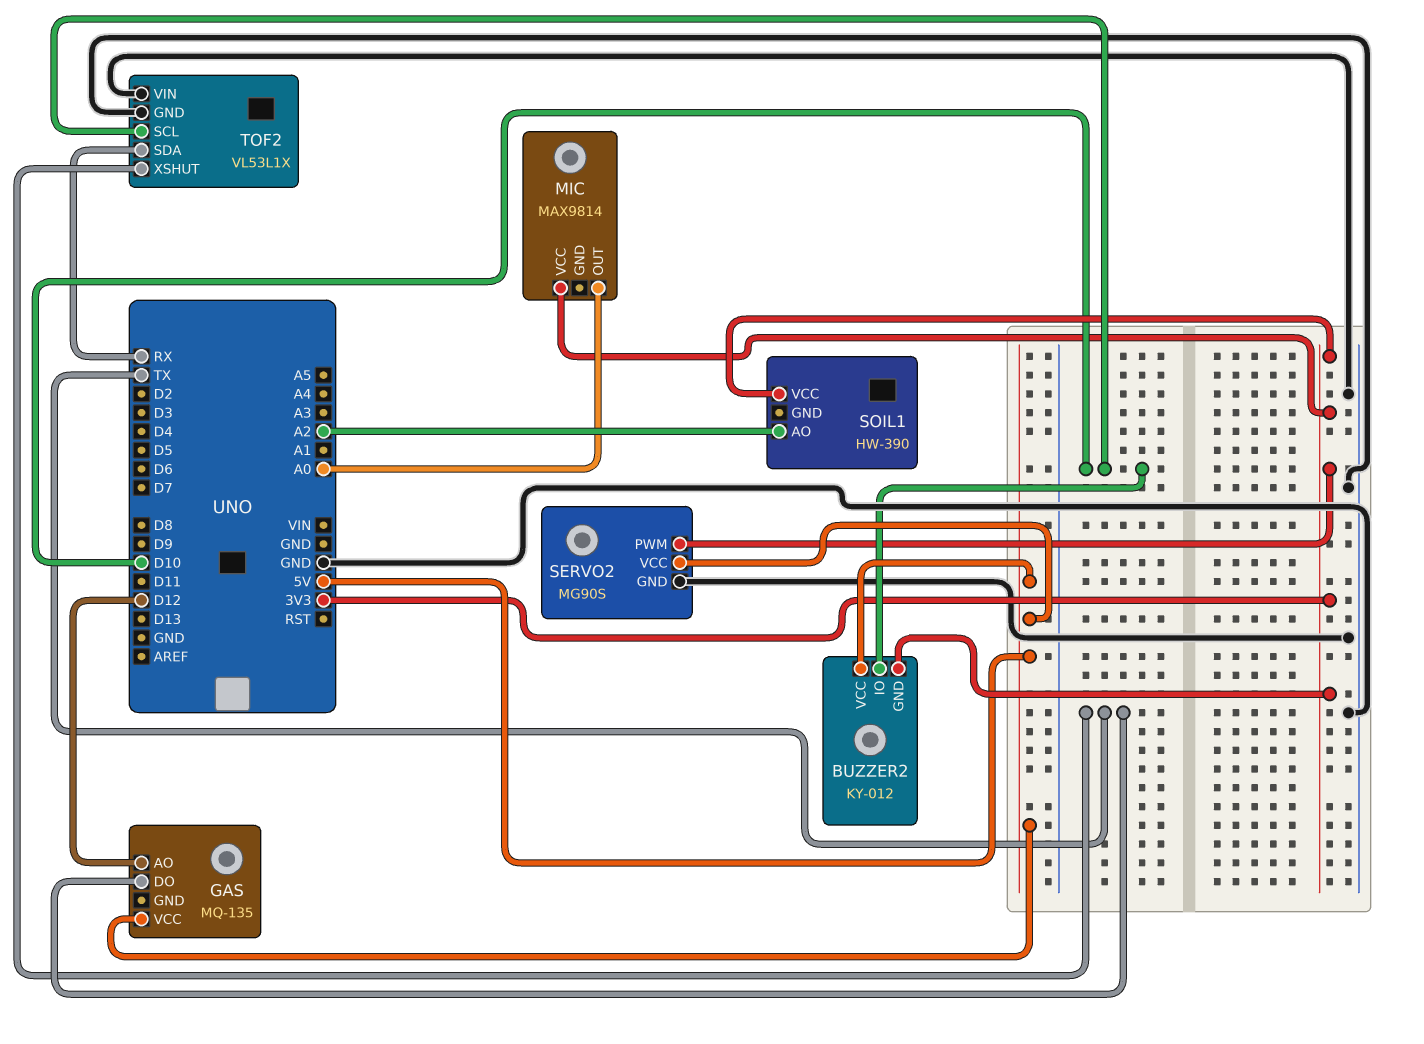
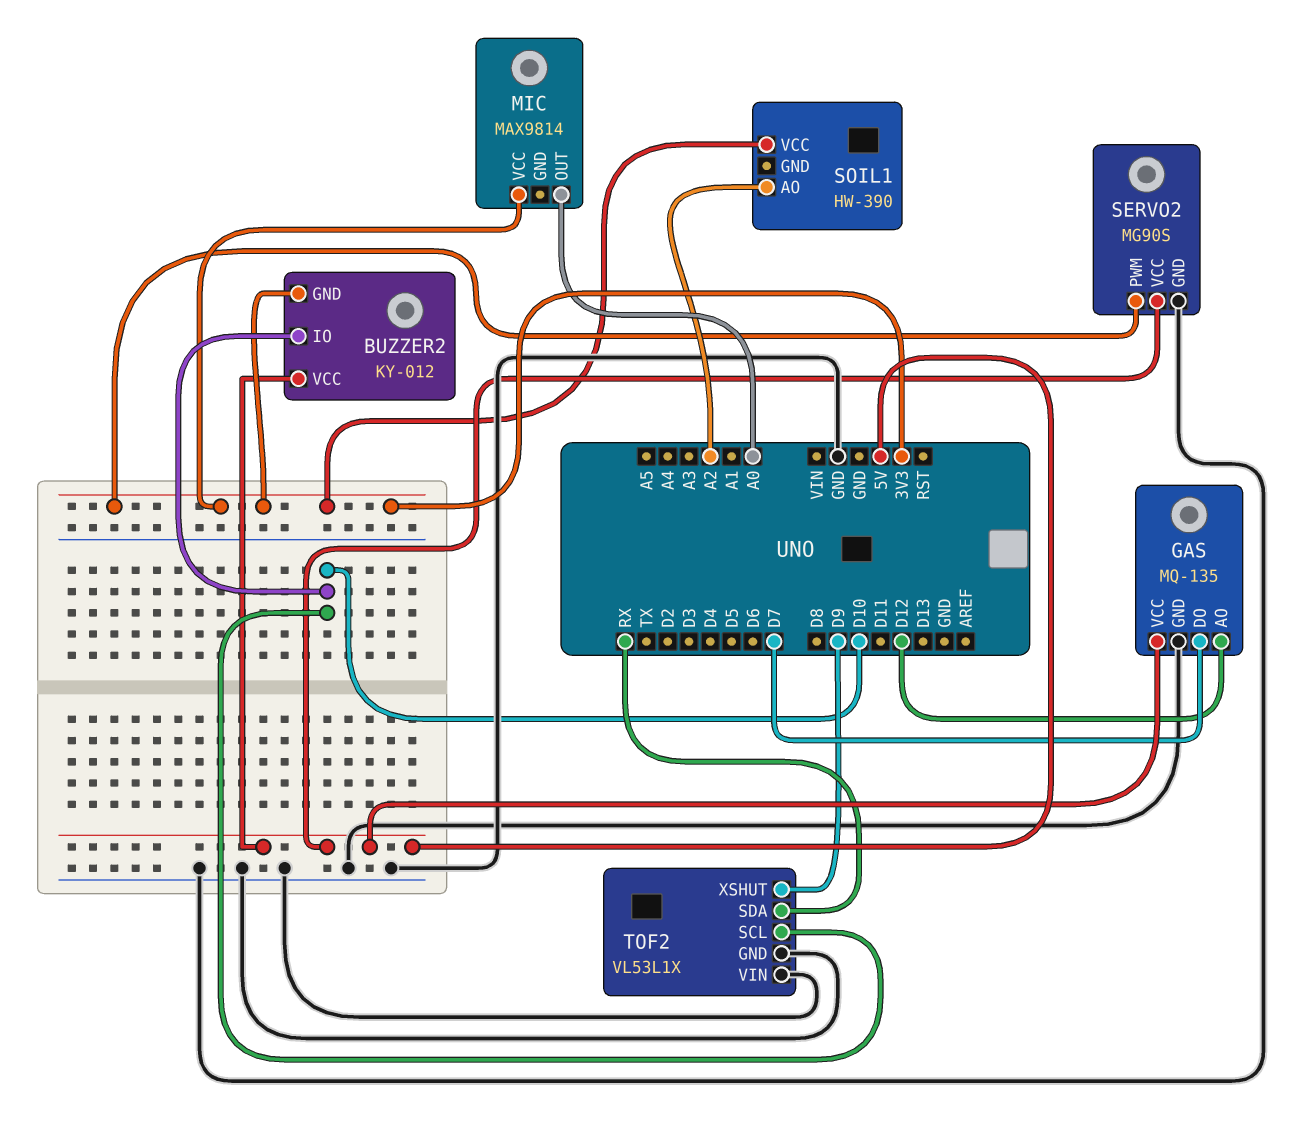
GAS pin DO: TX -> D7
GAS pin GND: none -> GND
TOF2 pin XSHUT: TX -> D9

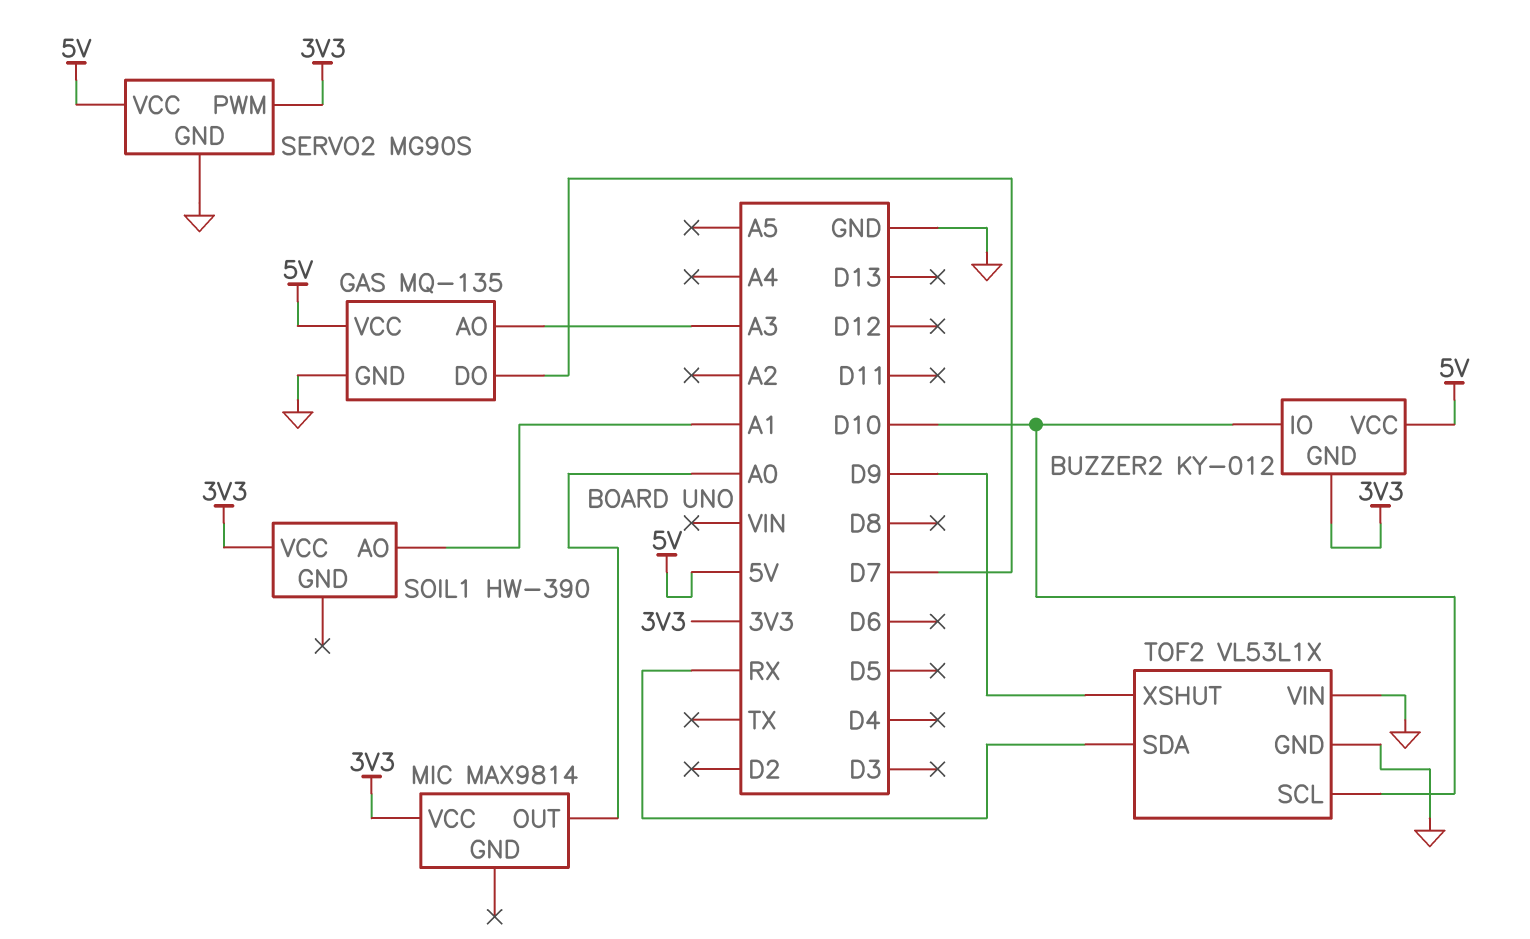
GAS pin AO: D12 -> A3
SOIL1 pin AO: A2 -> A1

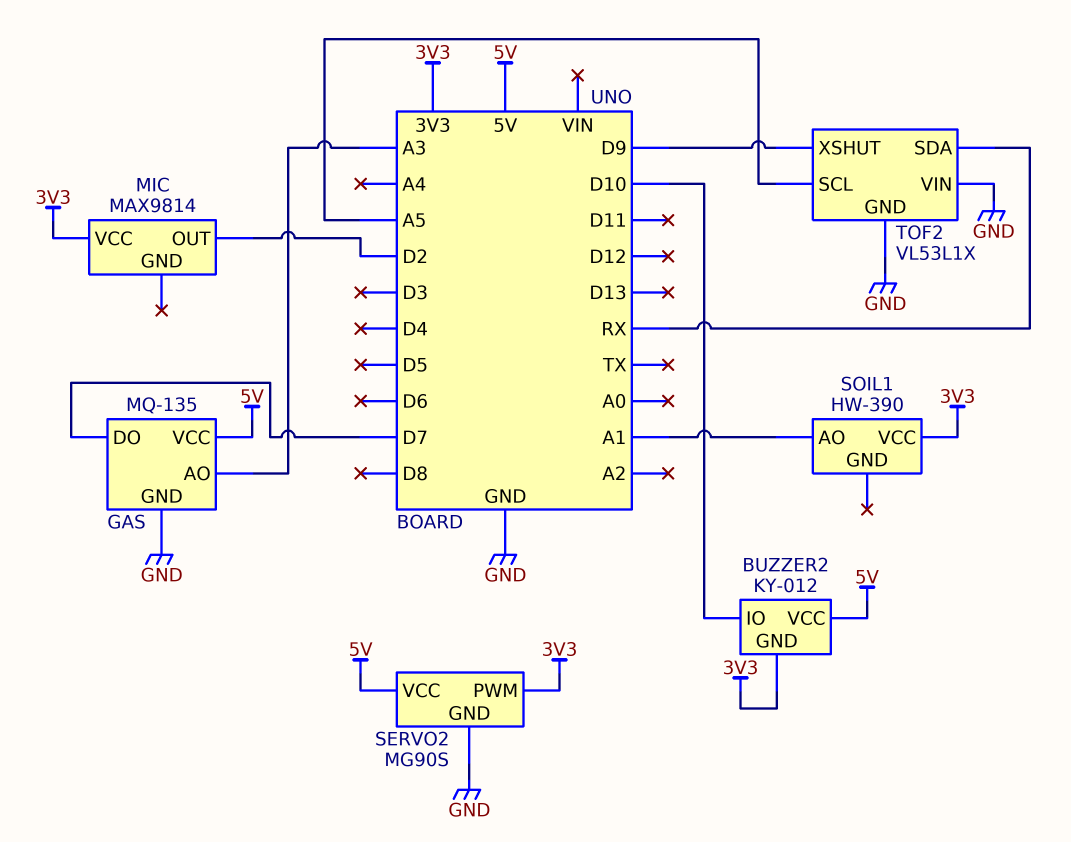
MIC pin OUT: A0 -> D2
TOF2 pin SCL: D10 -> A5

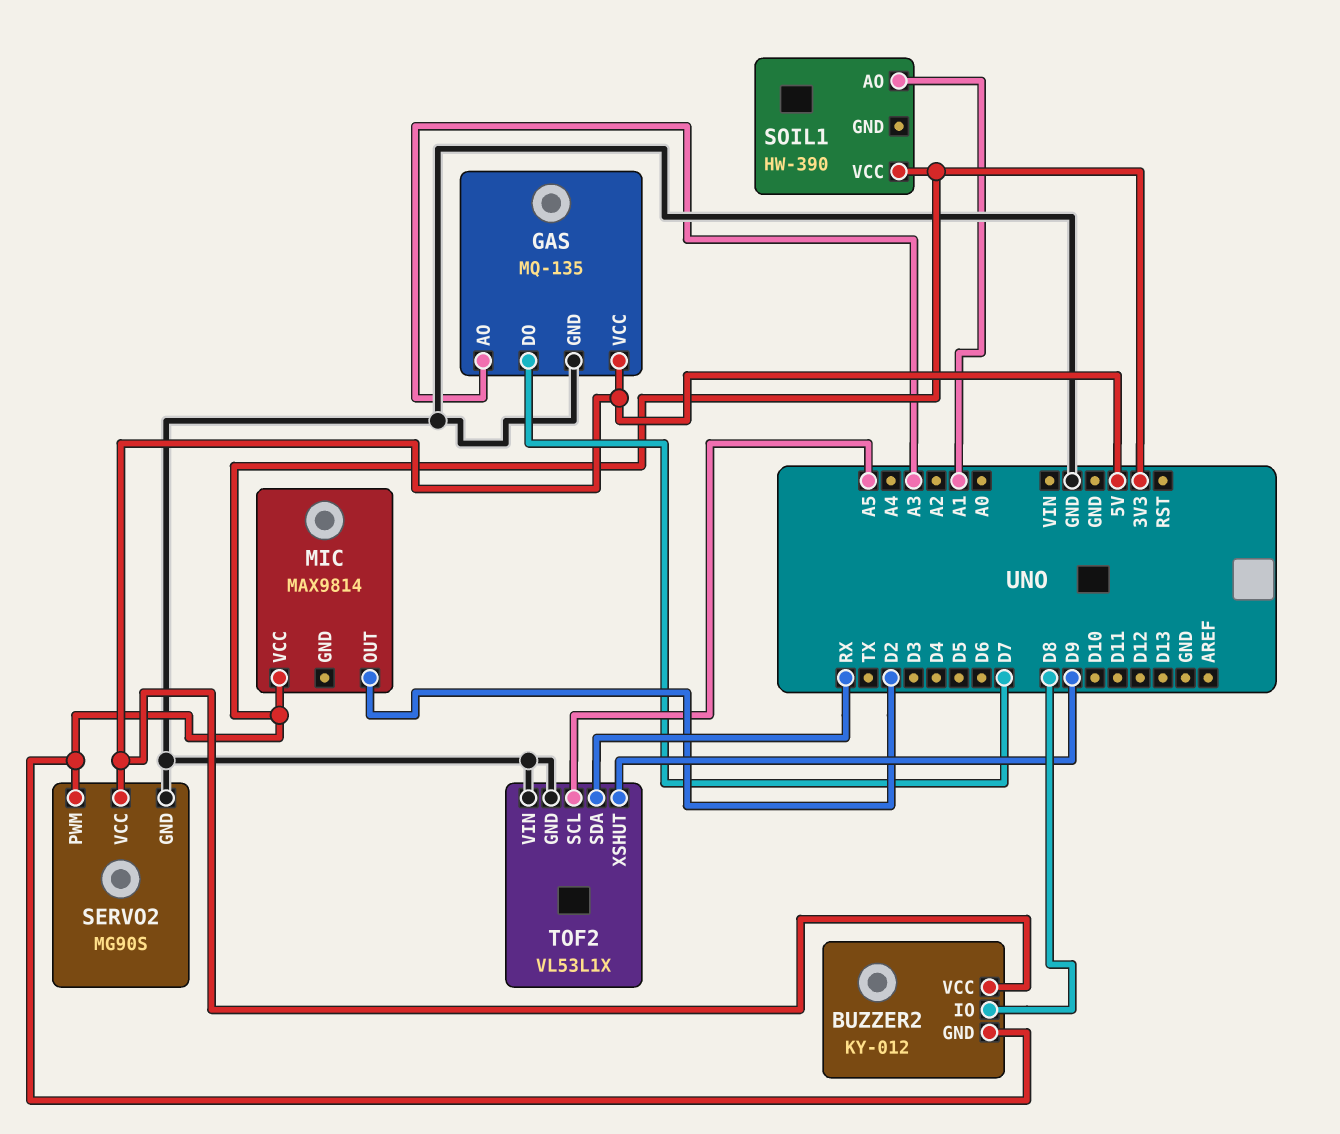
BUZZER2 pin IO: D10 -> D8

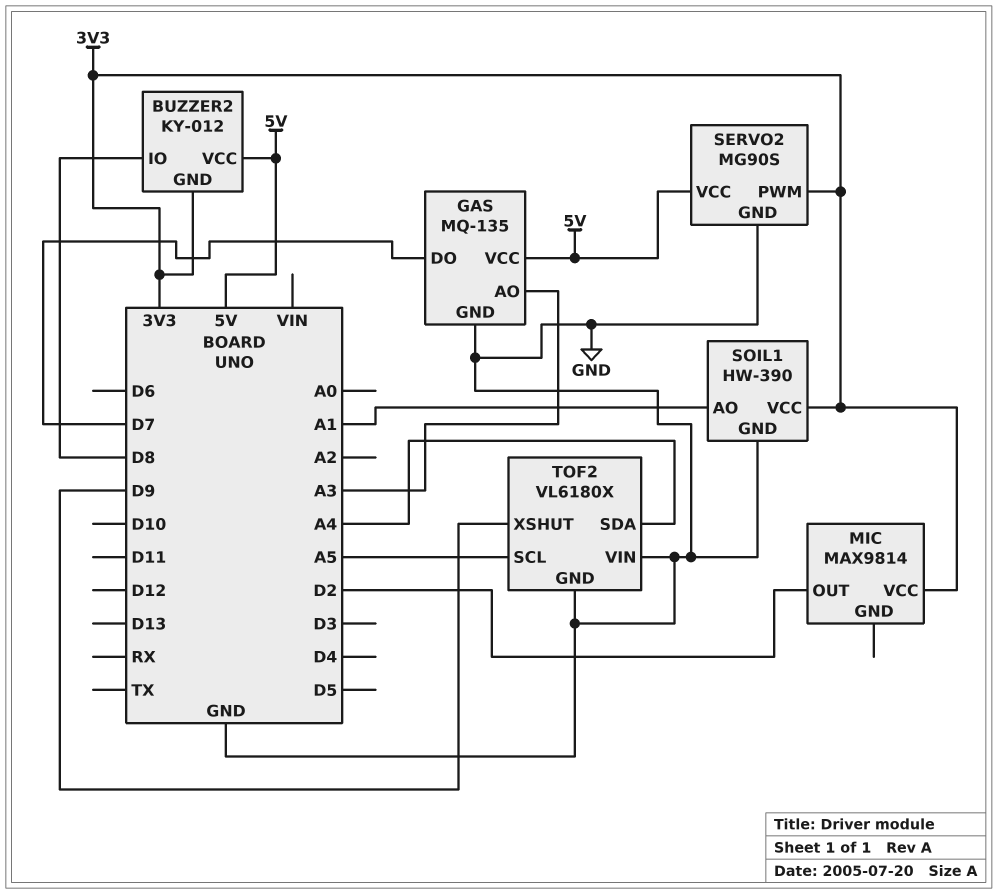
SOIL1 pin GND: none -> GND
TOF2: VL53L1X -> VL6180X
TOF2 pin SDA: RX -> A4

